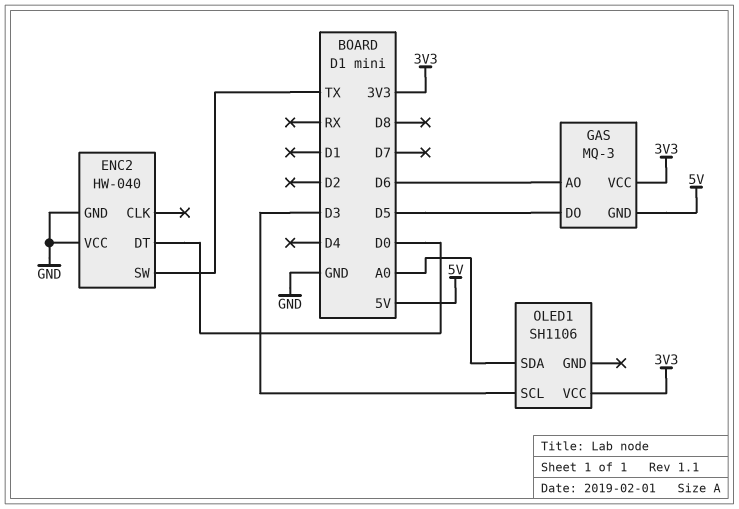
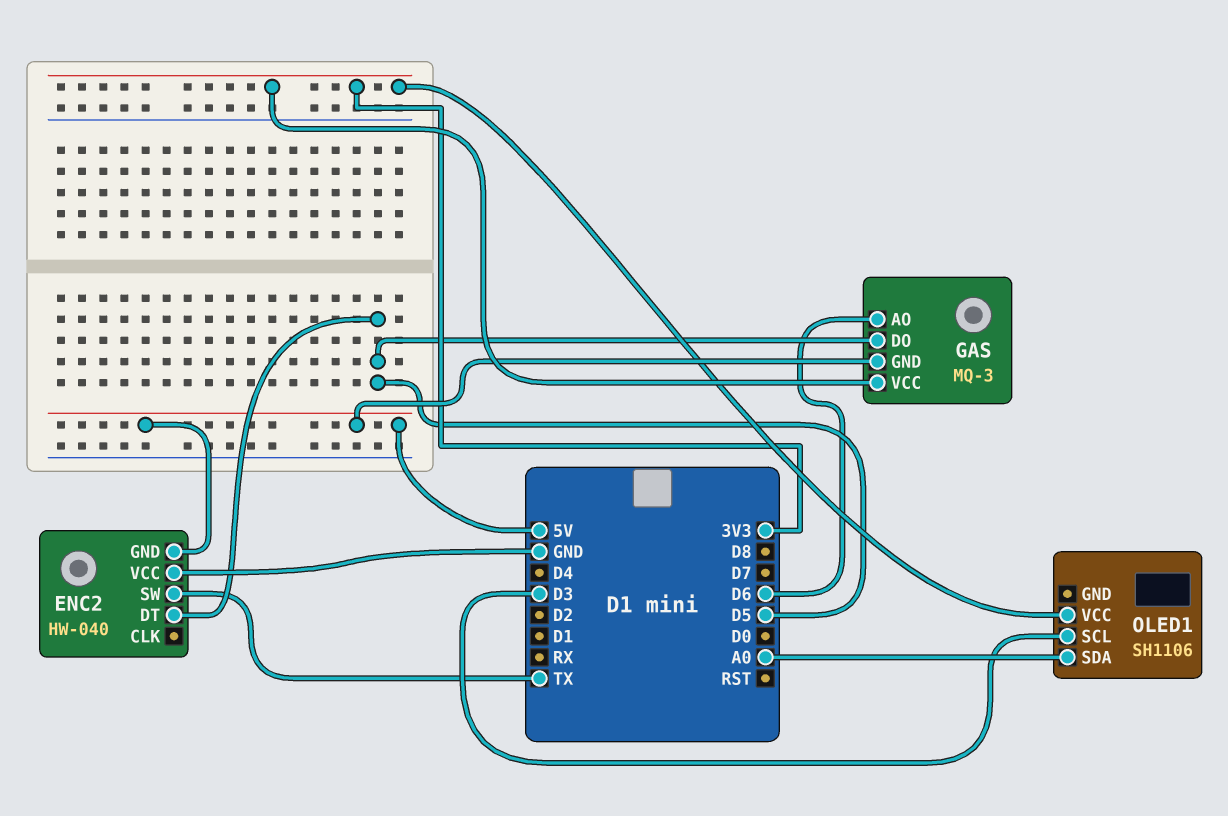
ENC2 pin DT: D0 -> D5
ENC2 pin GND: GND -> 5V

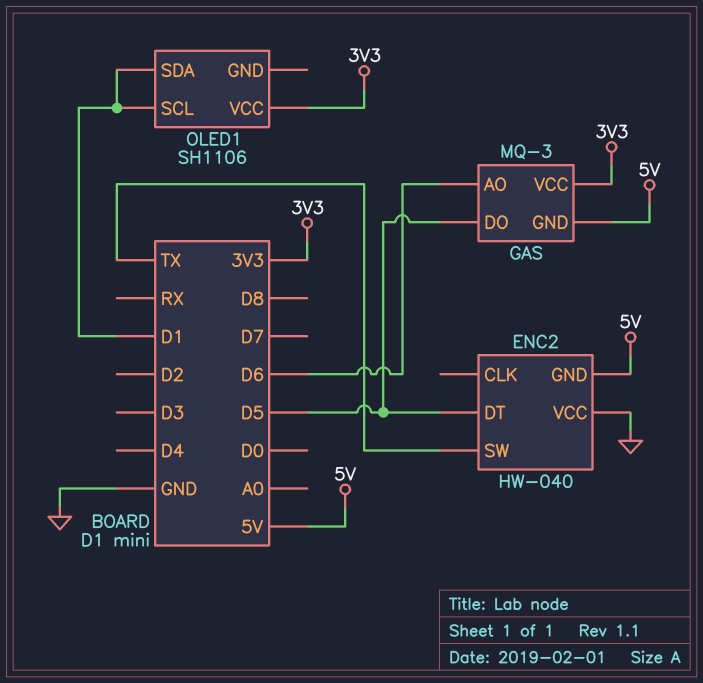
OLED1 pin SCL: D3 -> D1
OLED1 pin SDA: A0 -> D1

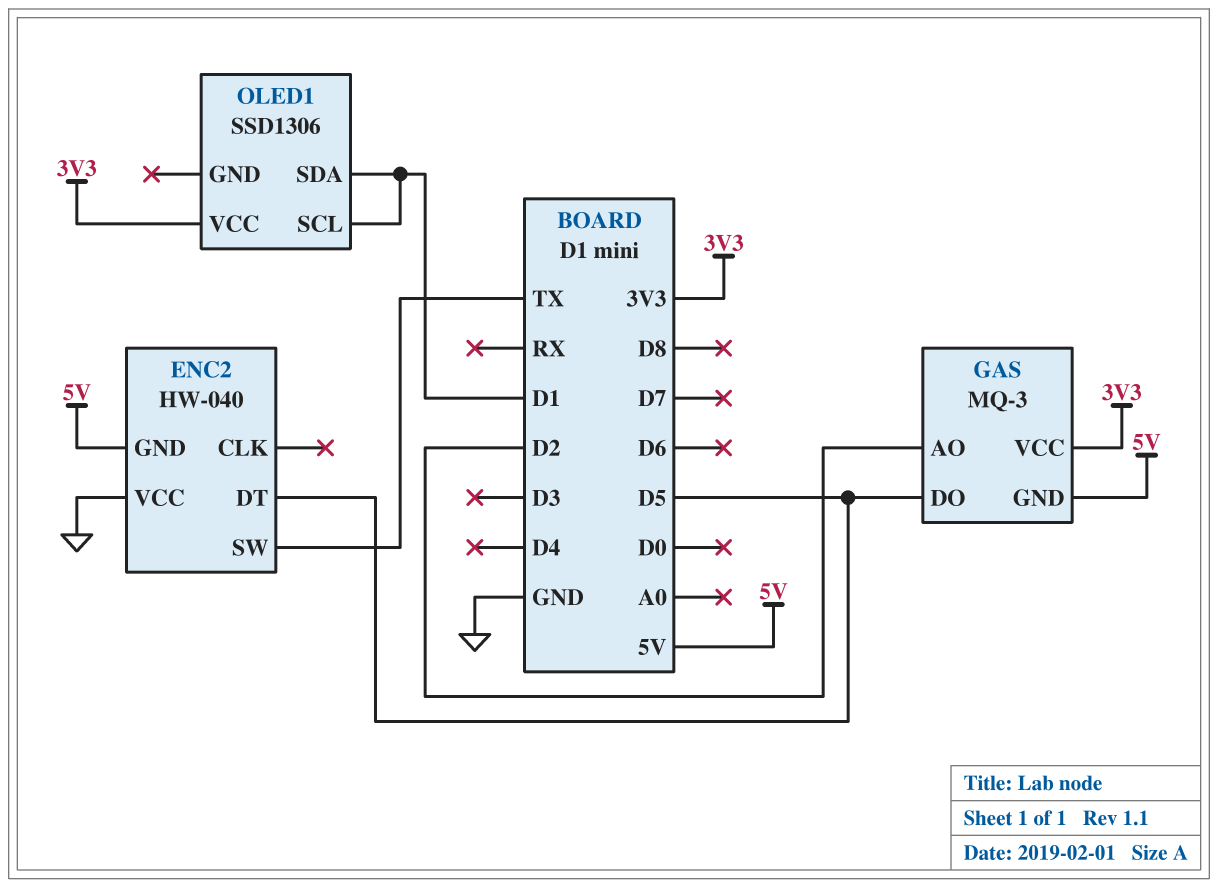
GAS pin AO: D6 -> D2
OLED1: SH1106 -> SSD1306

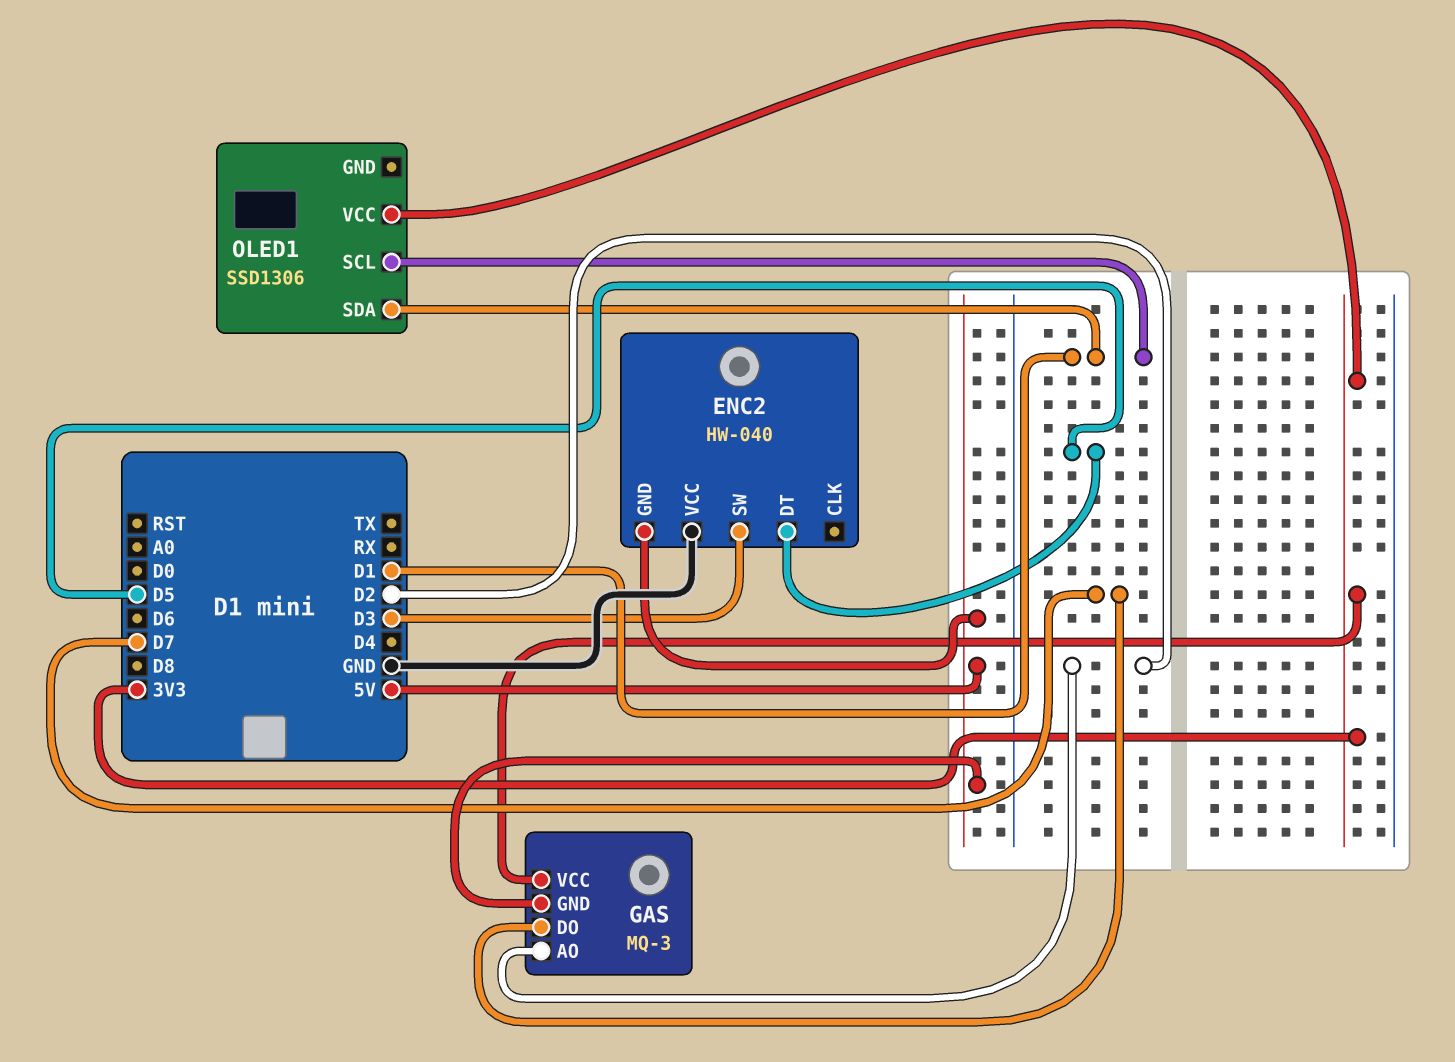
ENC2 pin SW: TX -> D3
GAS pin DO: D5 -> D7

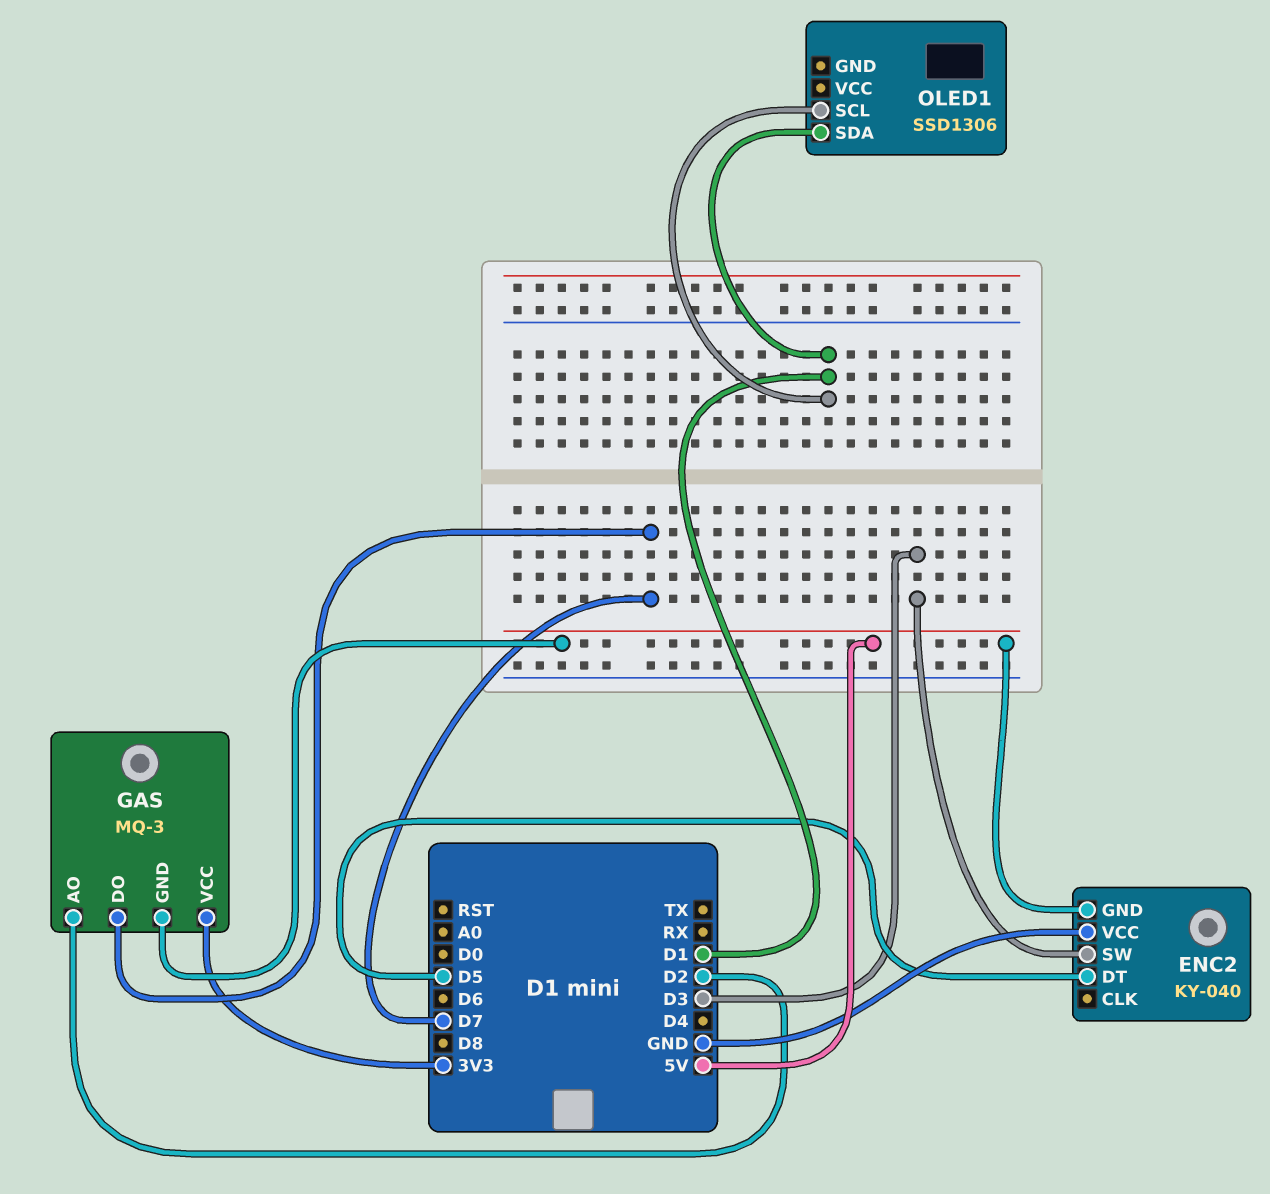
ENC2: HW-040 -> KY-040
OLED1 pin VCC: 3V3 -> none

